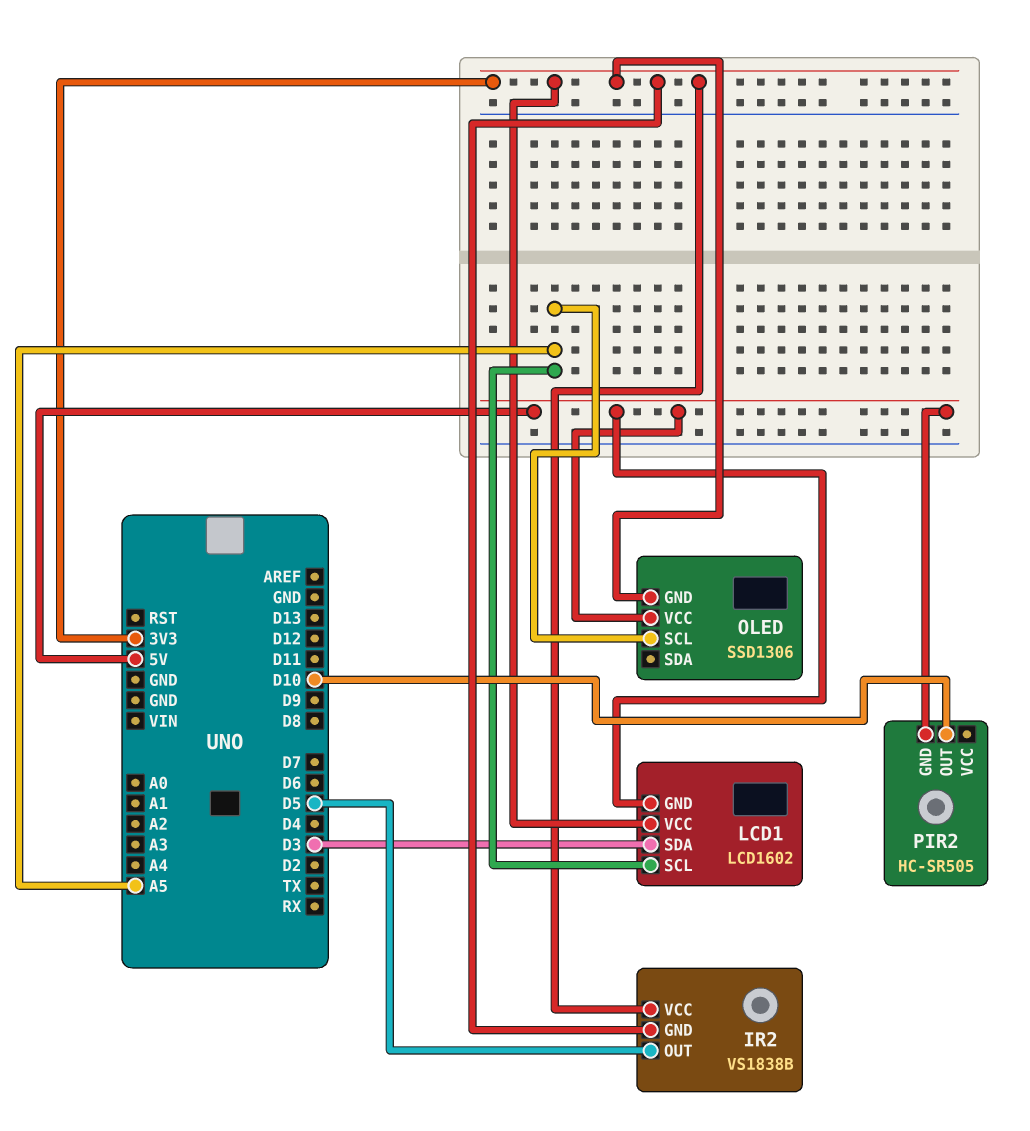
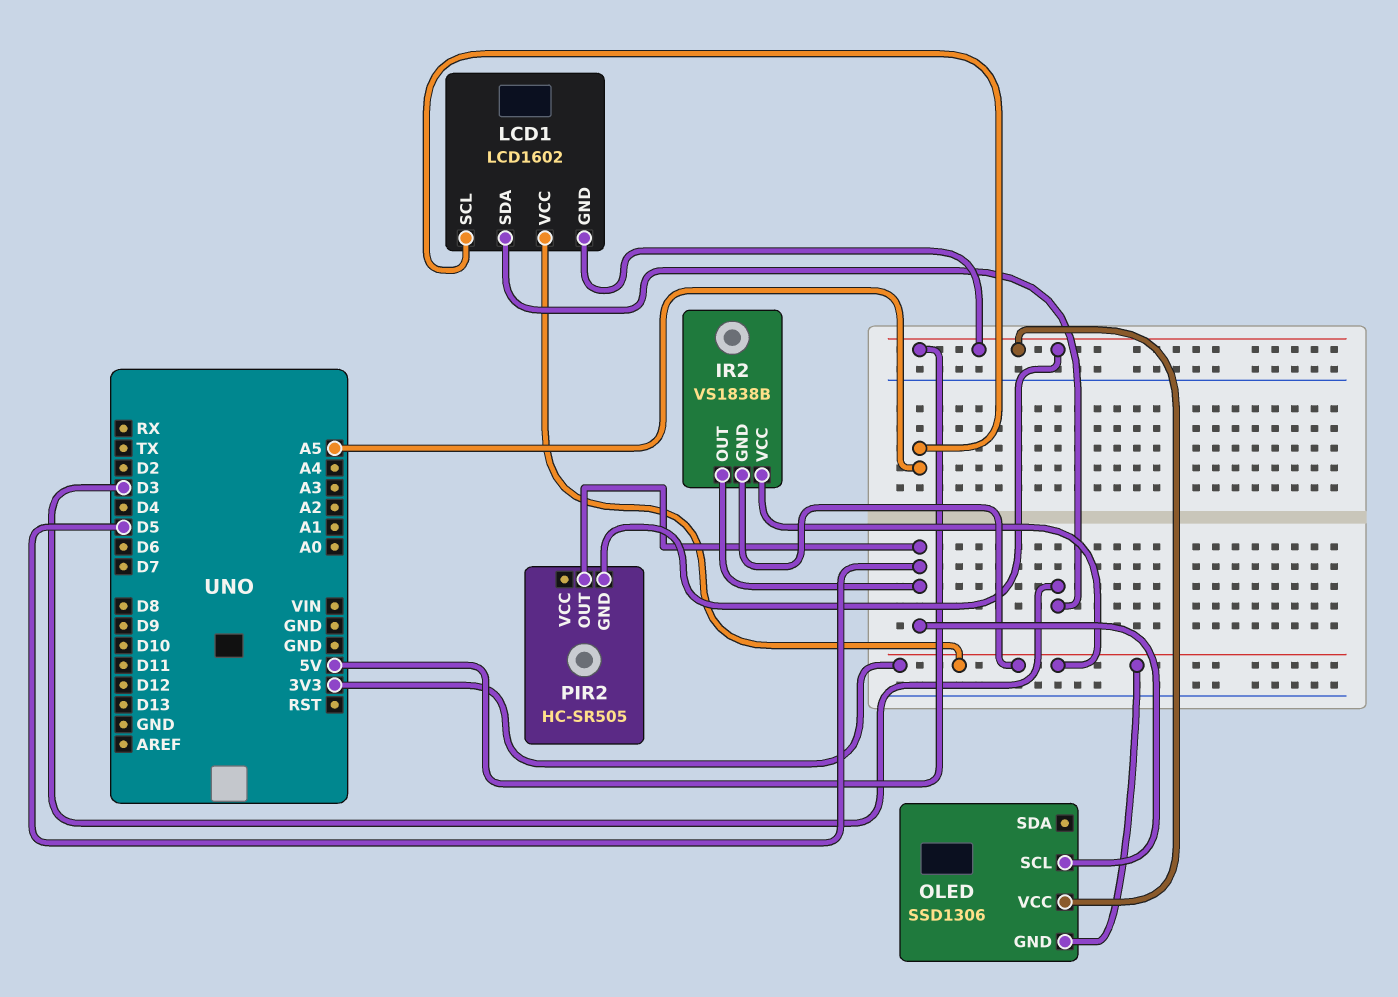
OLED pin SCL: A5 -> D5
PIR2 pin OUT: D10 -> D5

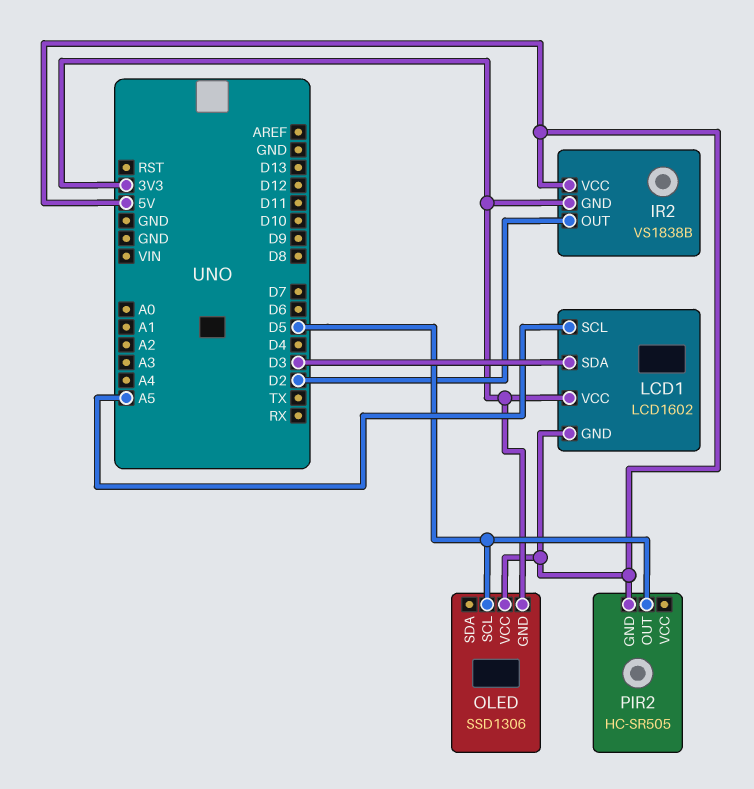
IR2 pin OUT: D5 -> D2
IR2 pin VCC: 3V3 -> 5V

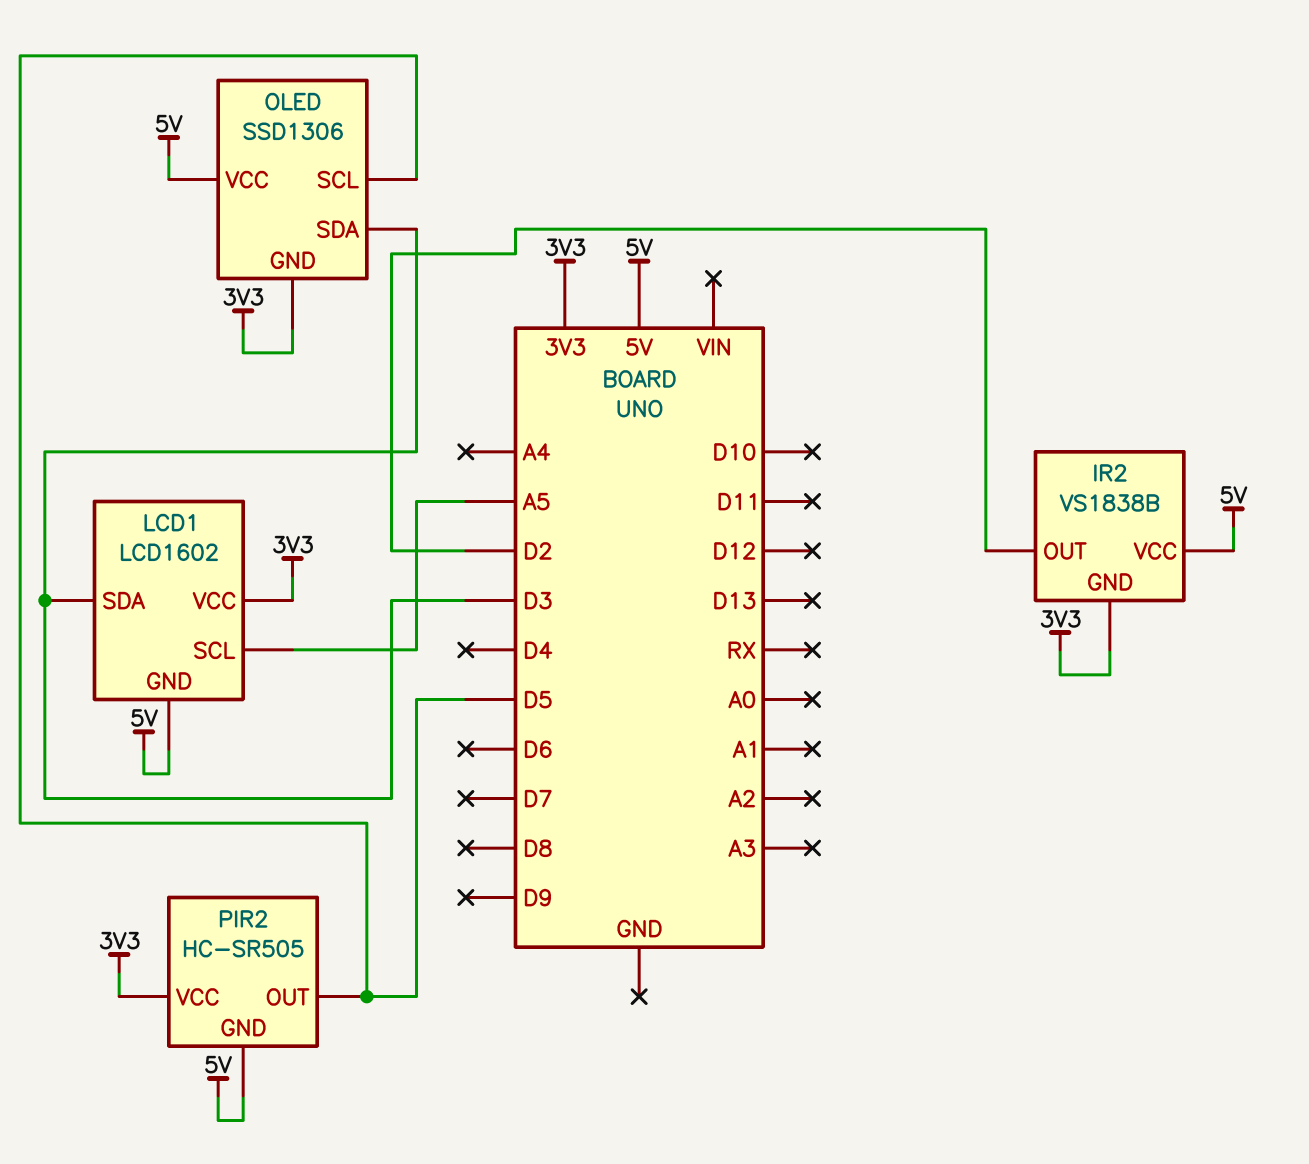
OLED pin SDA: none -> D3
PIR2 pin VCC: none -> 3V3

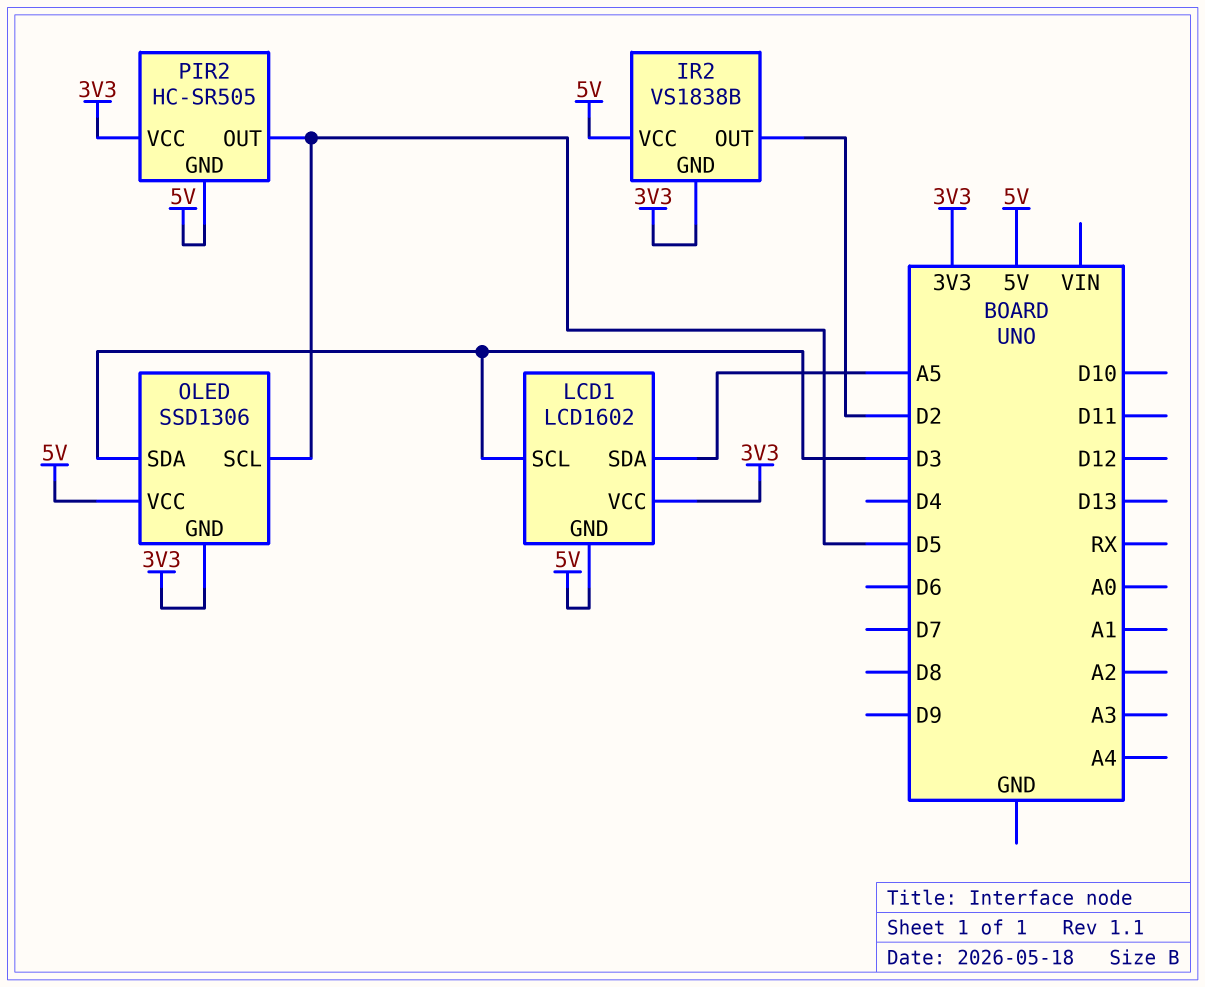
LCD1 pin SCL: A5 -> D3
LCD1 pin SDA: D3 -> A5

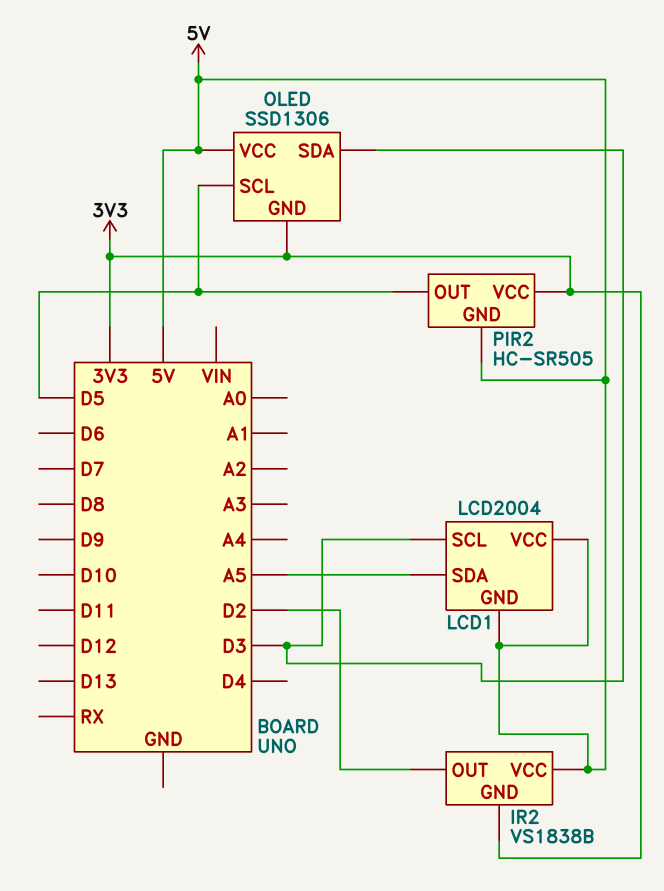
LCD1: LCD1602 -> LCD2004
LCD1 pin VCC: 3V3 -> 5V

